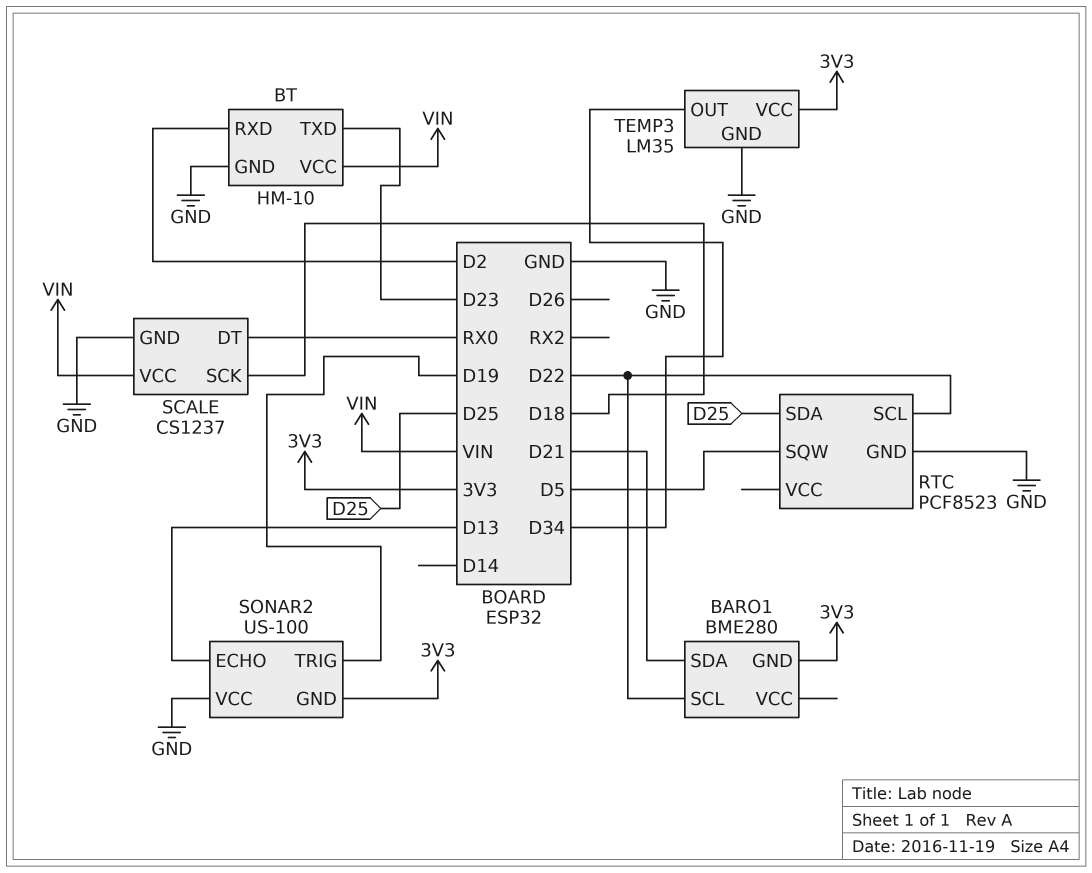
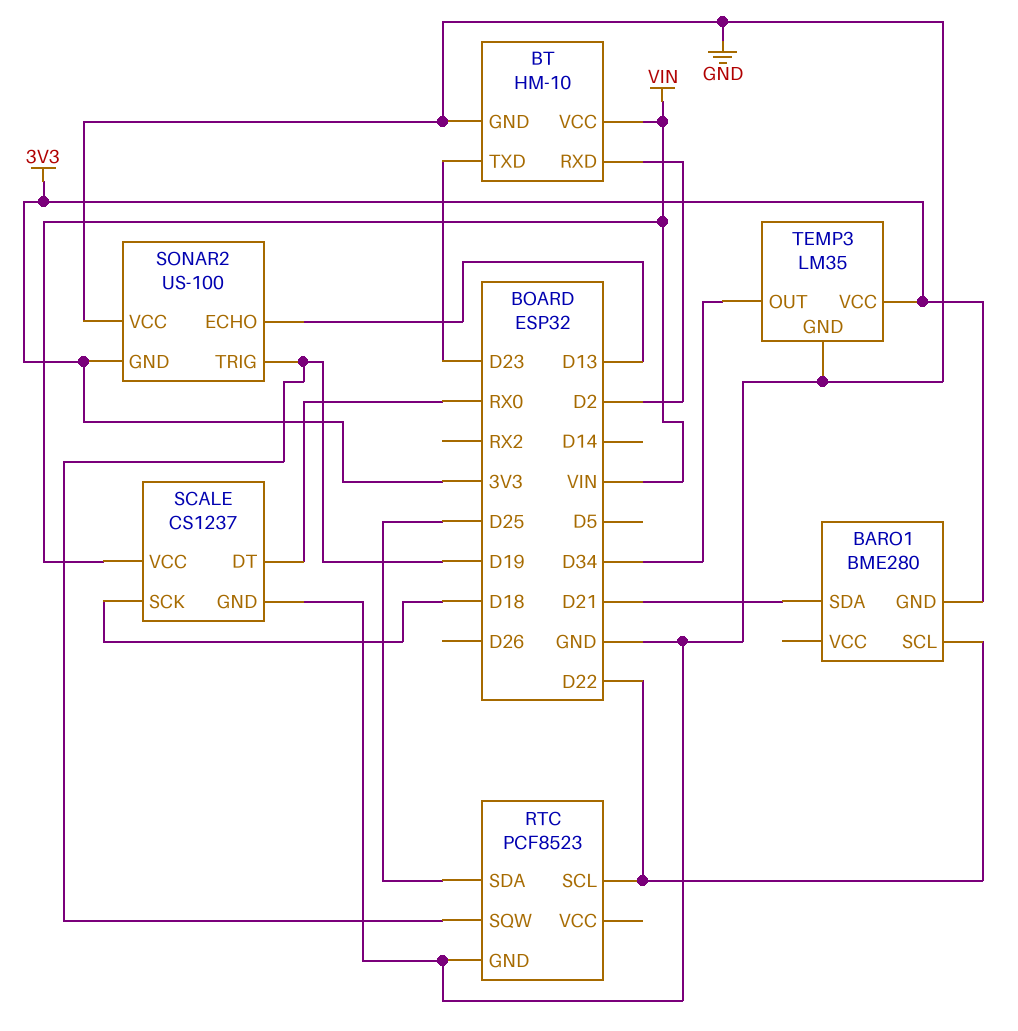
RTC pin SQW: D5 -> D19

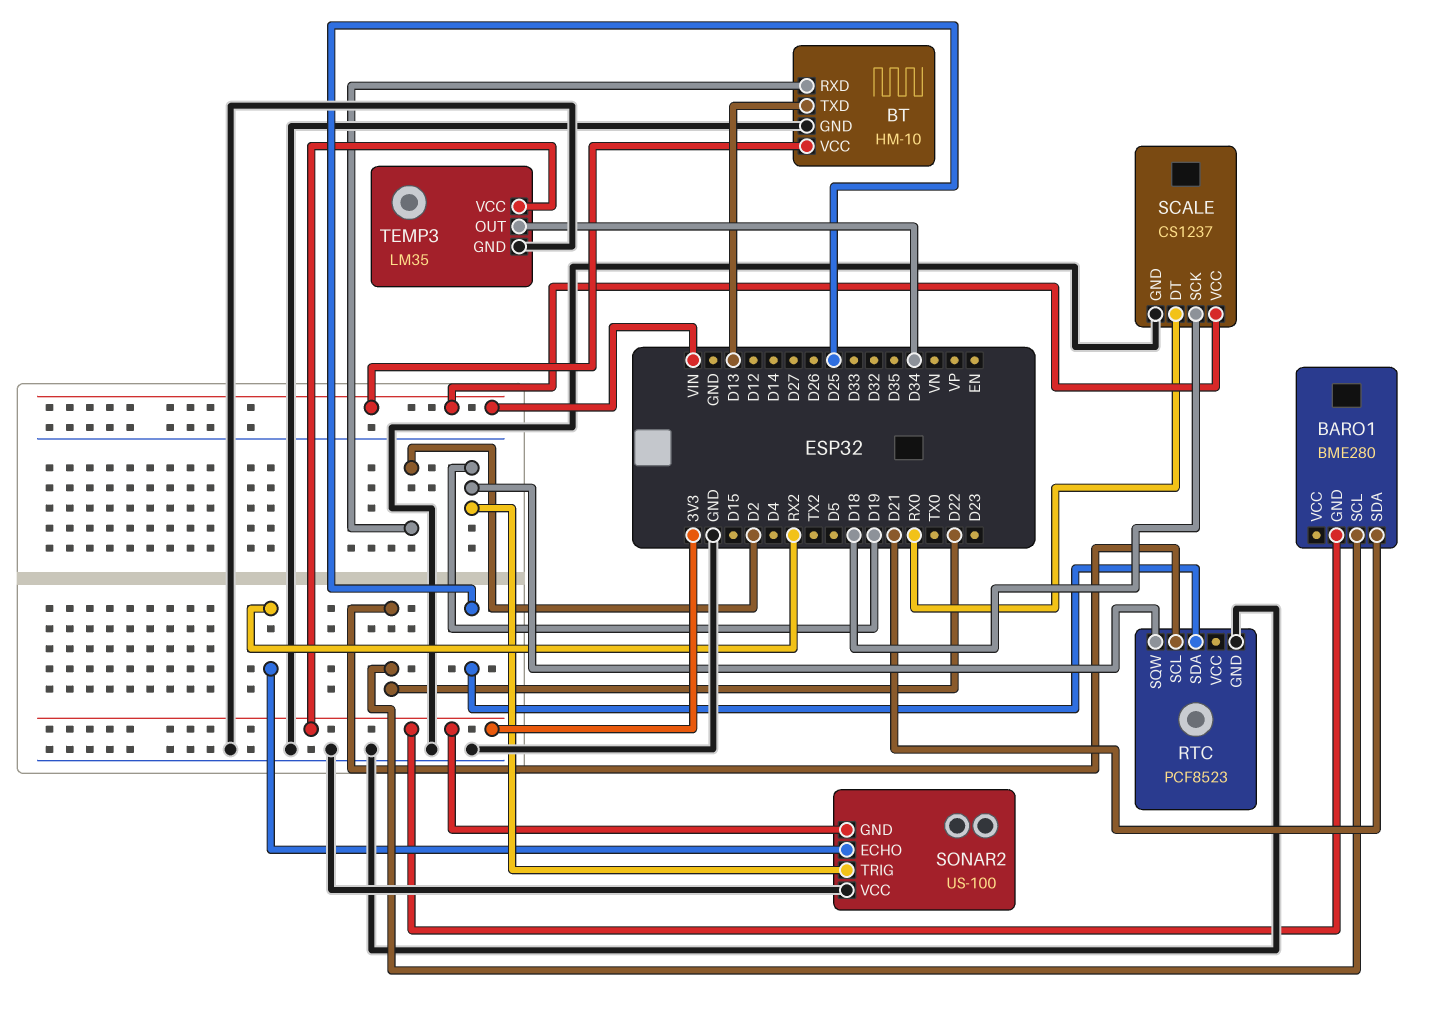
BT pin TXD: D23 -> D13
SONAR2 pin ECHO: D13 -> RX2

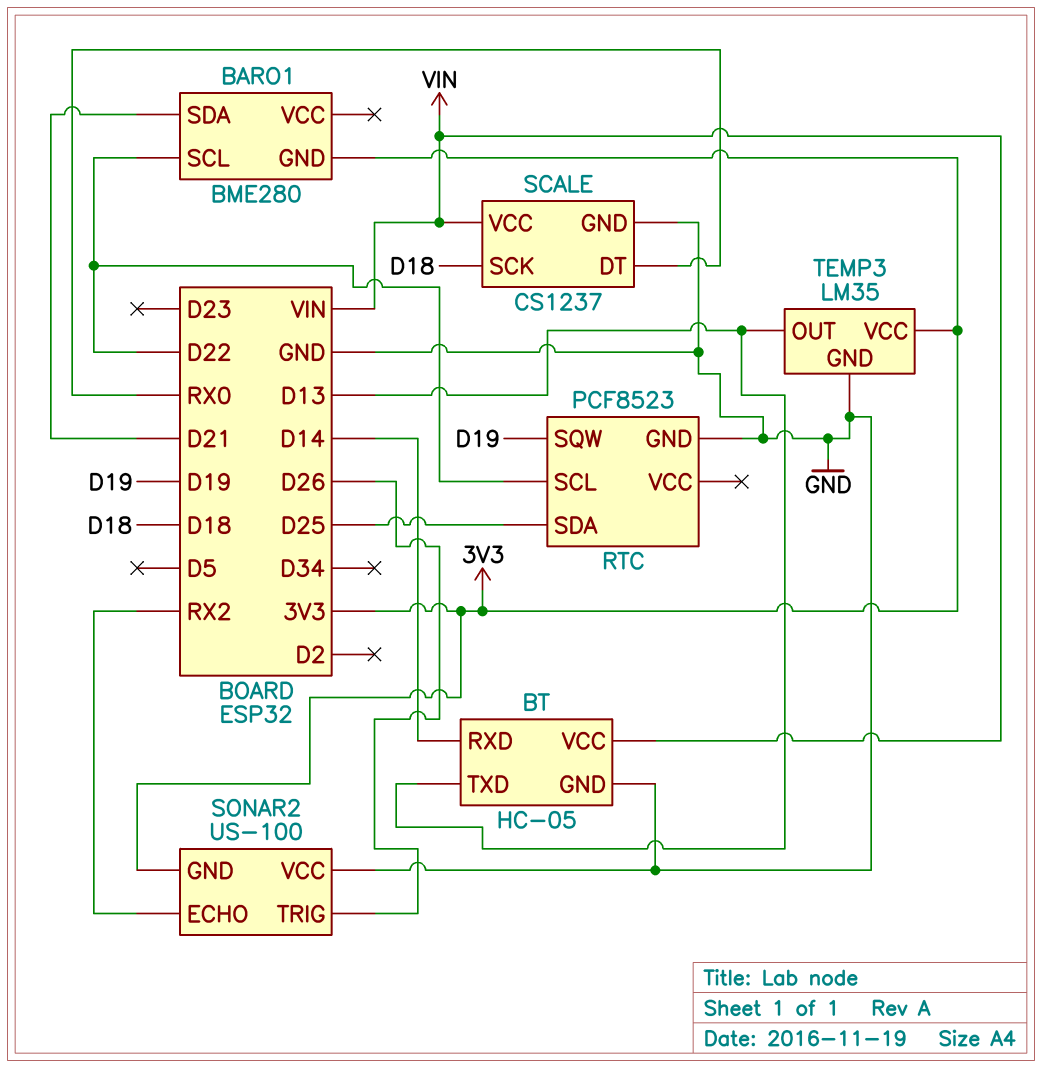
BT: HM-10 -> HC-05
BT pin RXD: D2 -> D14
SONAR2 pin TRIG: D19 -> D26
TEMP3 pin OUT: D34 -> D13

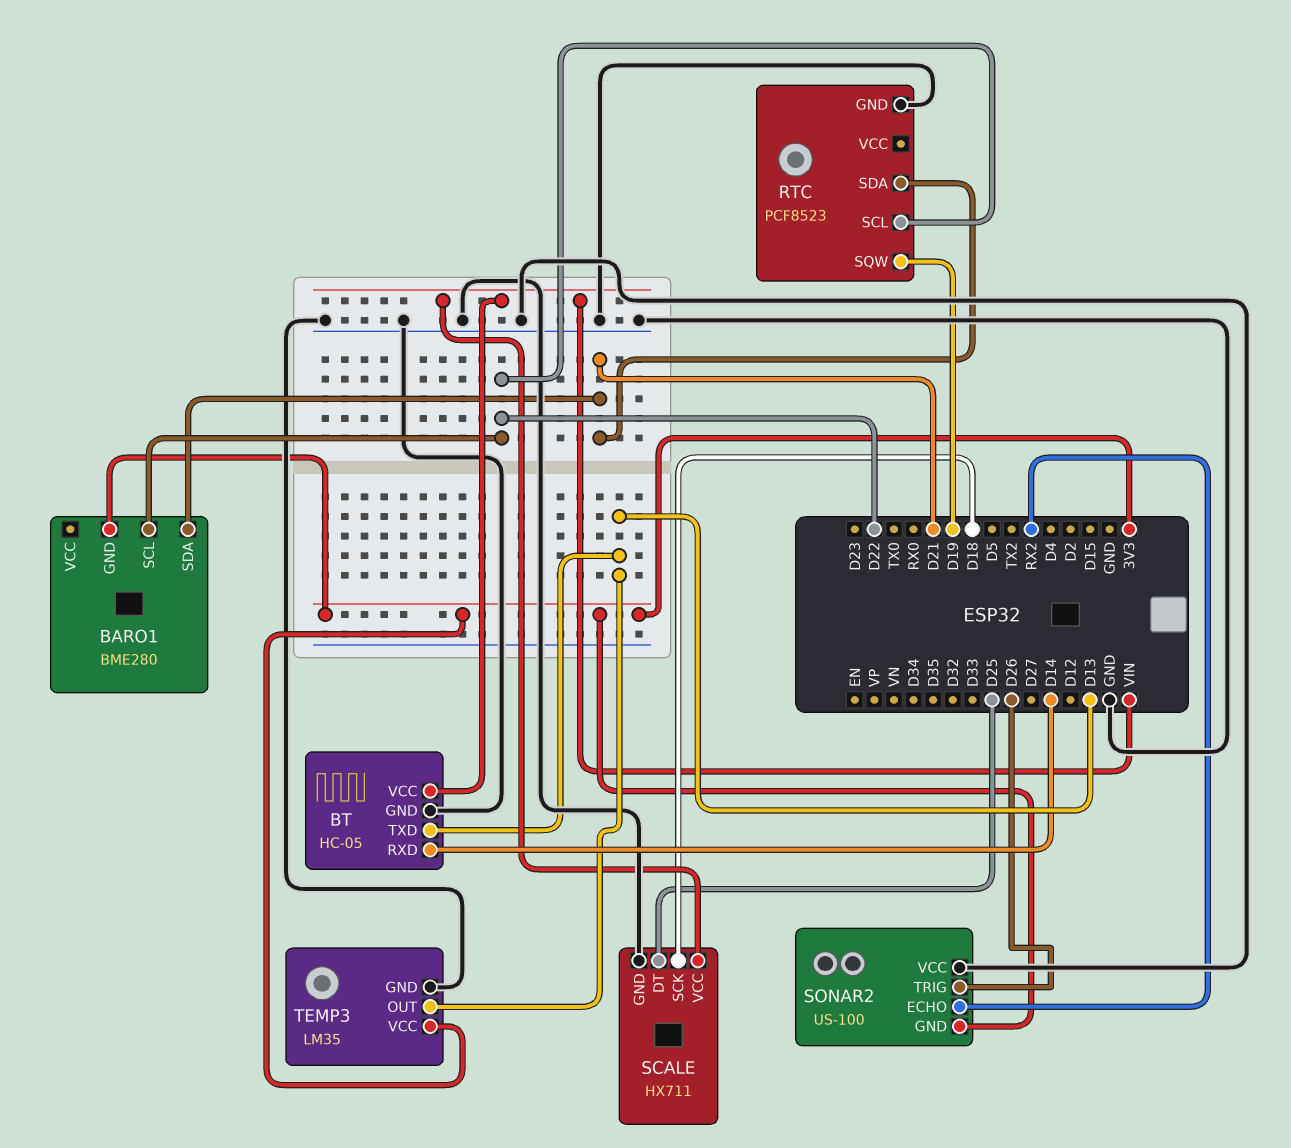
RTC pin SDA: D25 -> D21
SCALE: CS1237 -> HX711
SCALE pin DT: RX0 -> D25

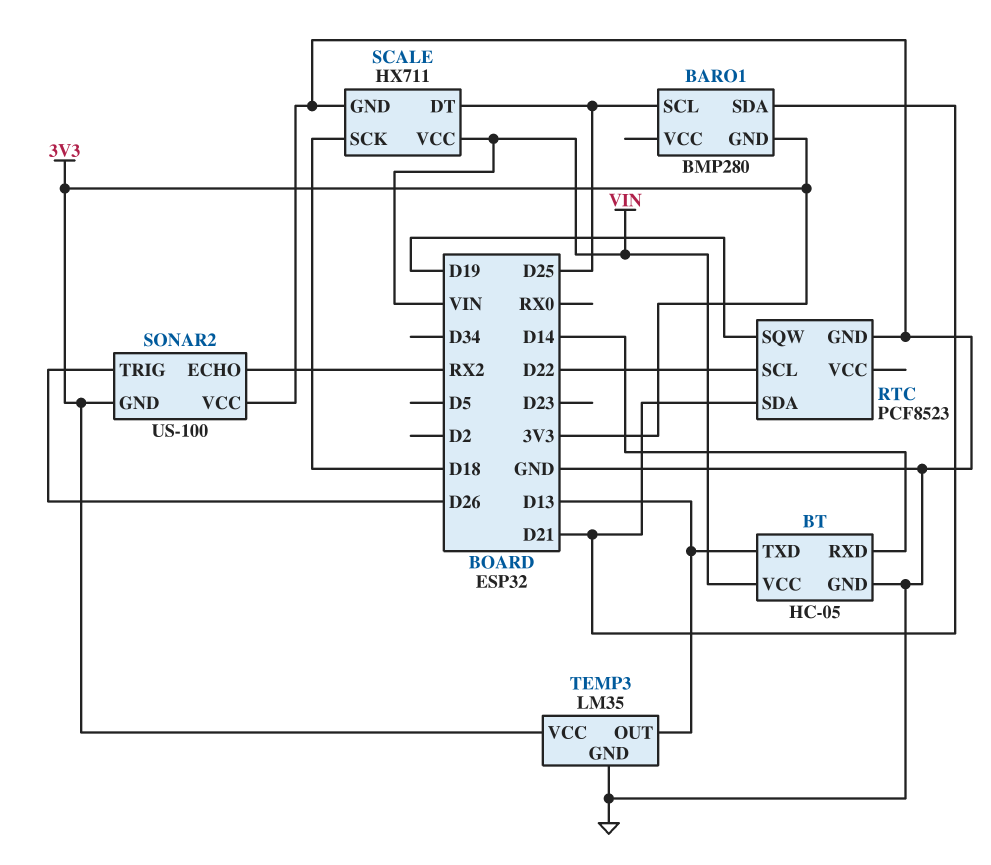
BARO1: BME280 -> BMP280
BARO1 pin SCL: D22 -> D25

